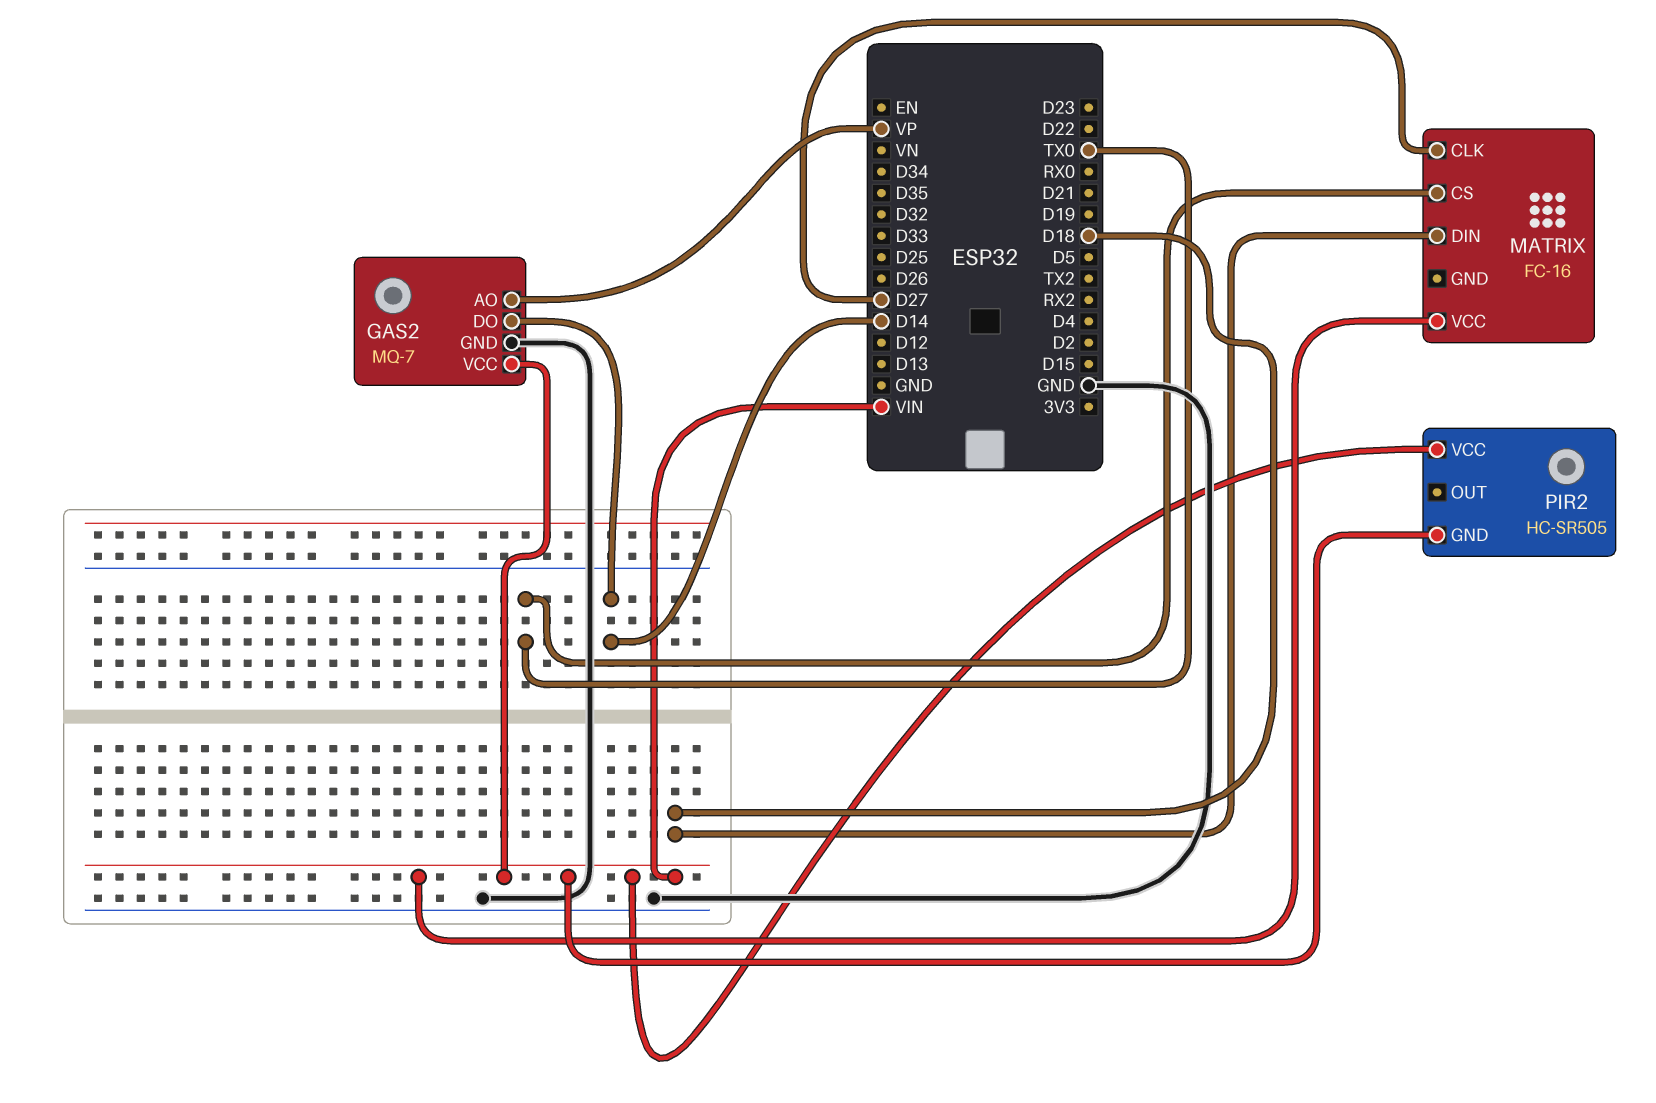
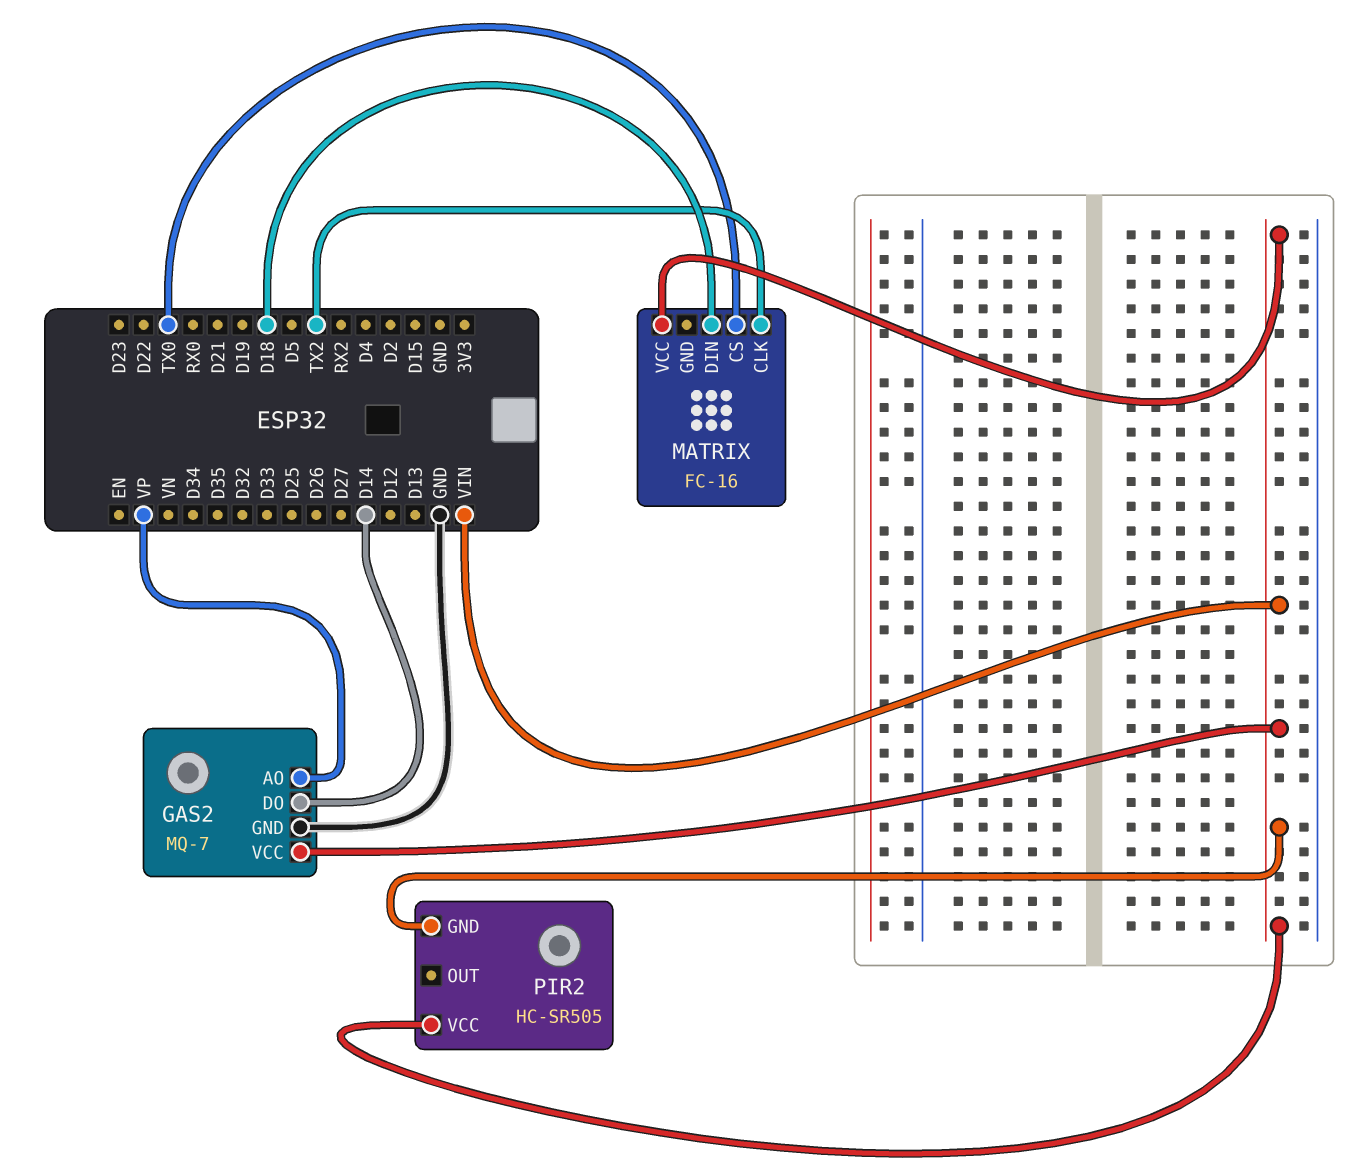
MATRIX pin CLK: D27 -> TX2

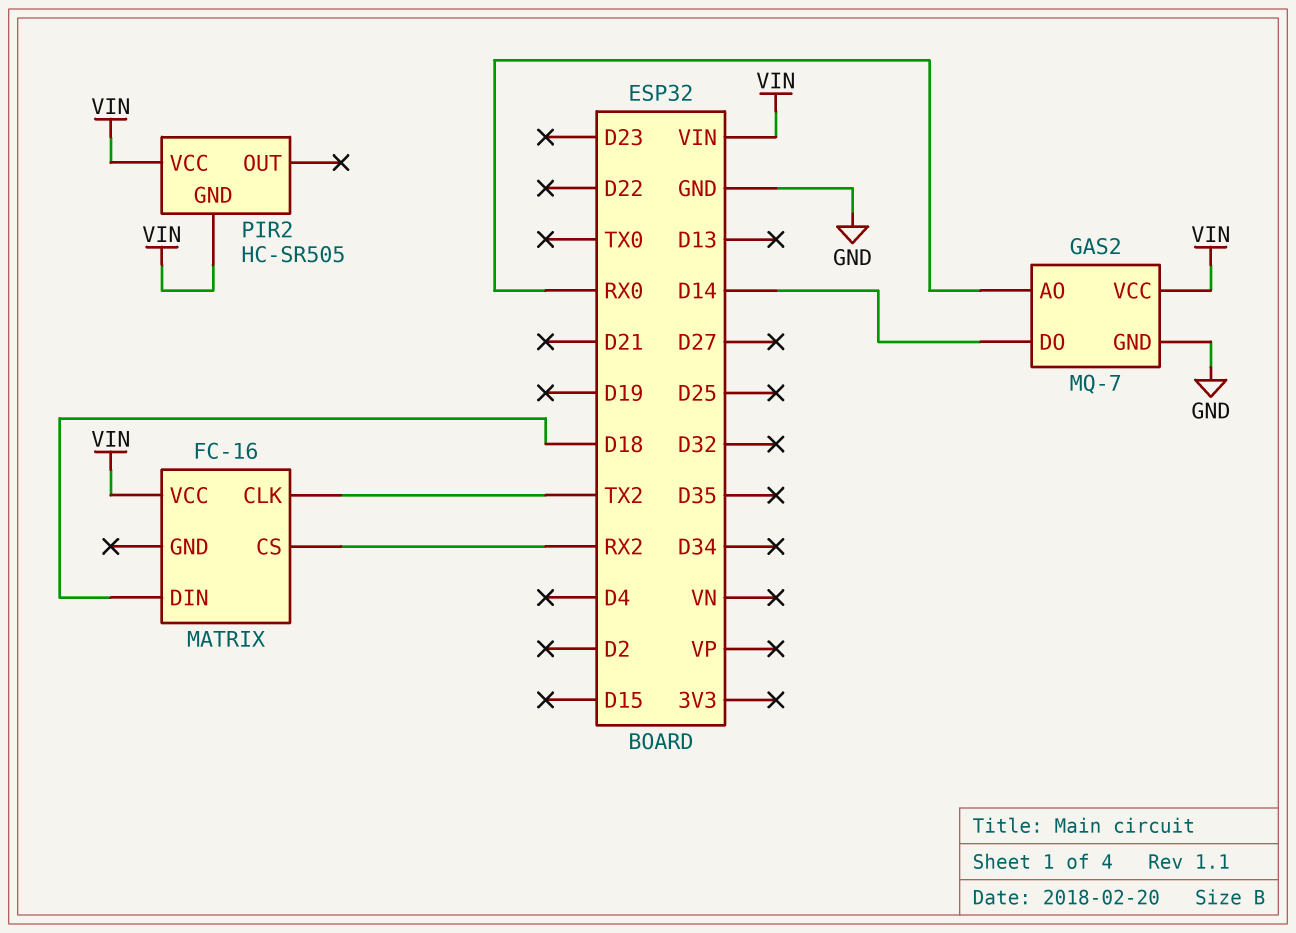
GAS2 pin AO: VP -> RX0
MATRIX pin CS: TX0 -> RX2

